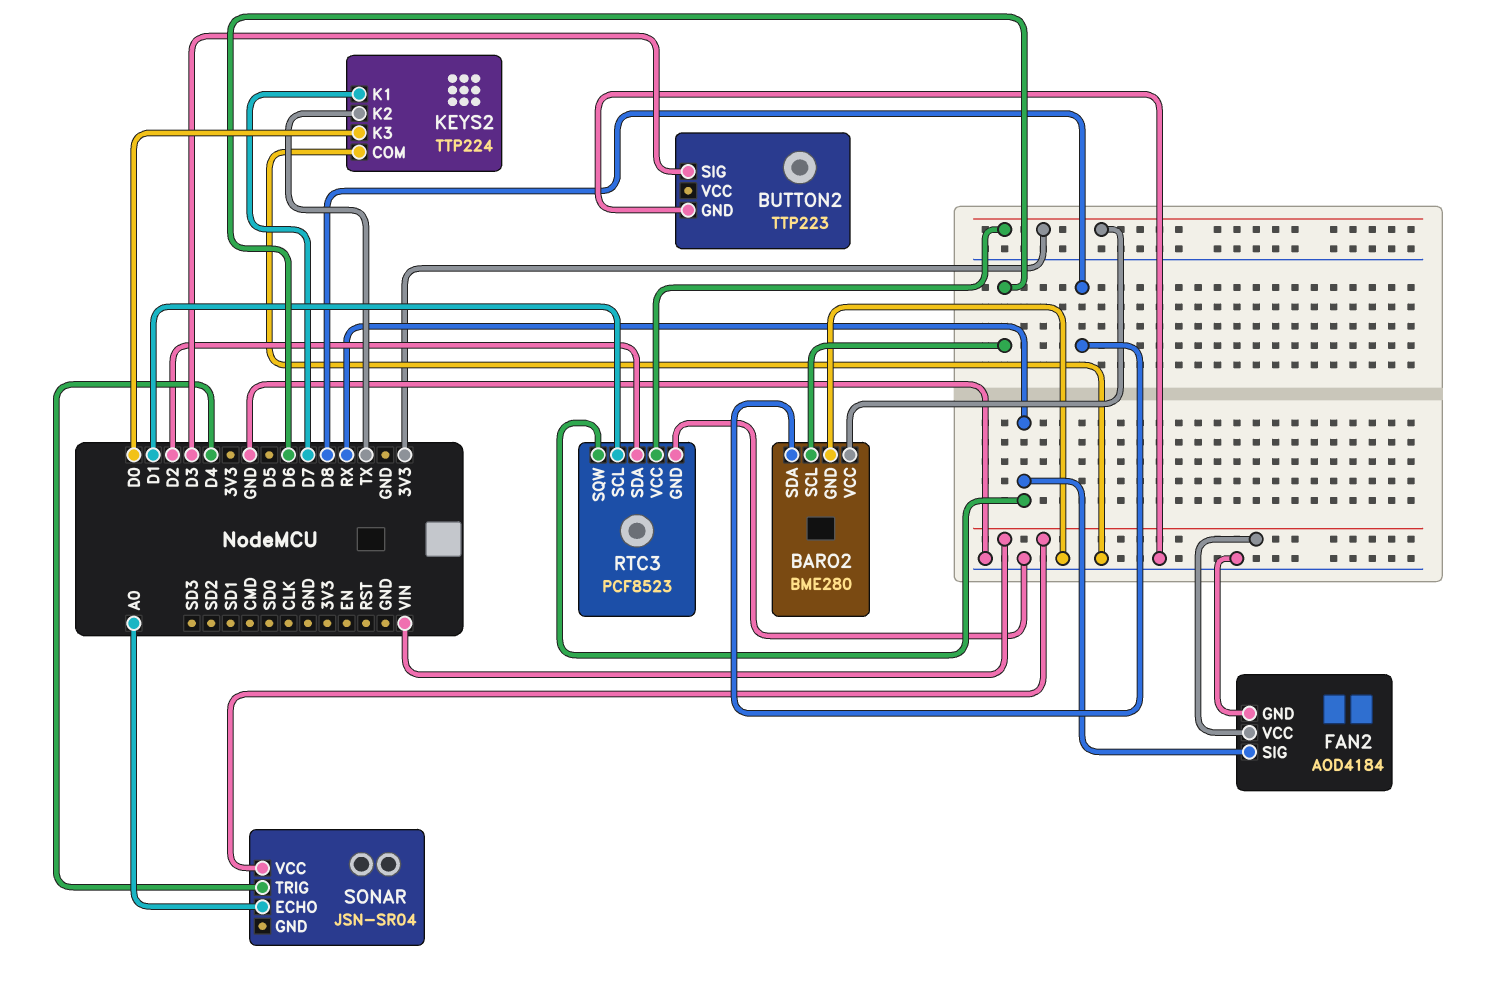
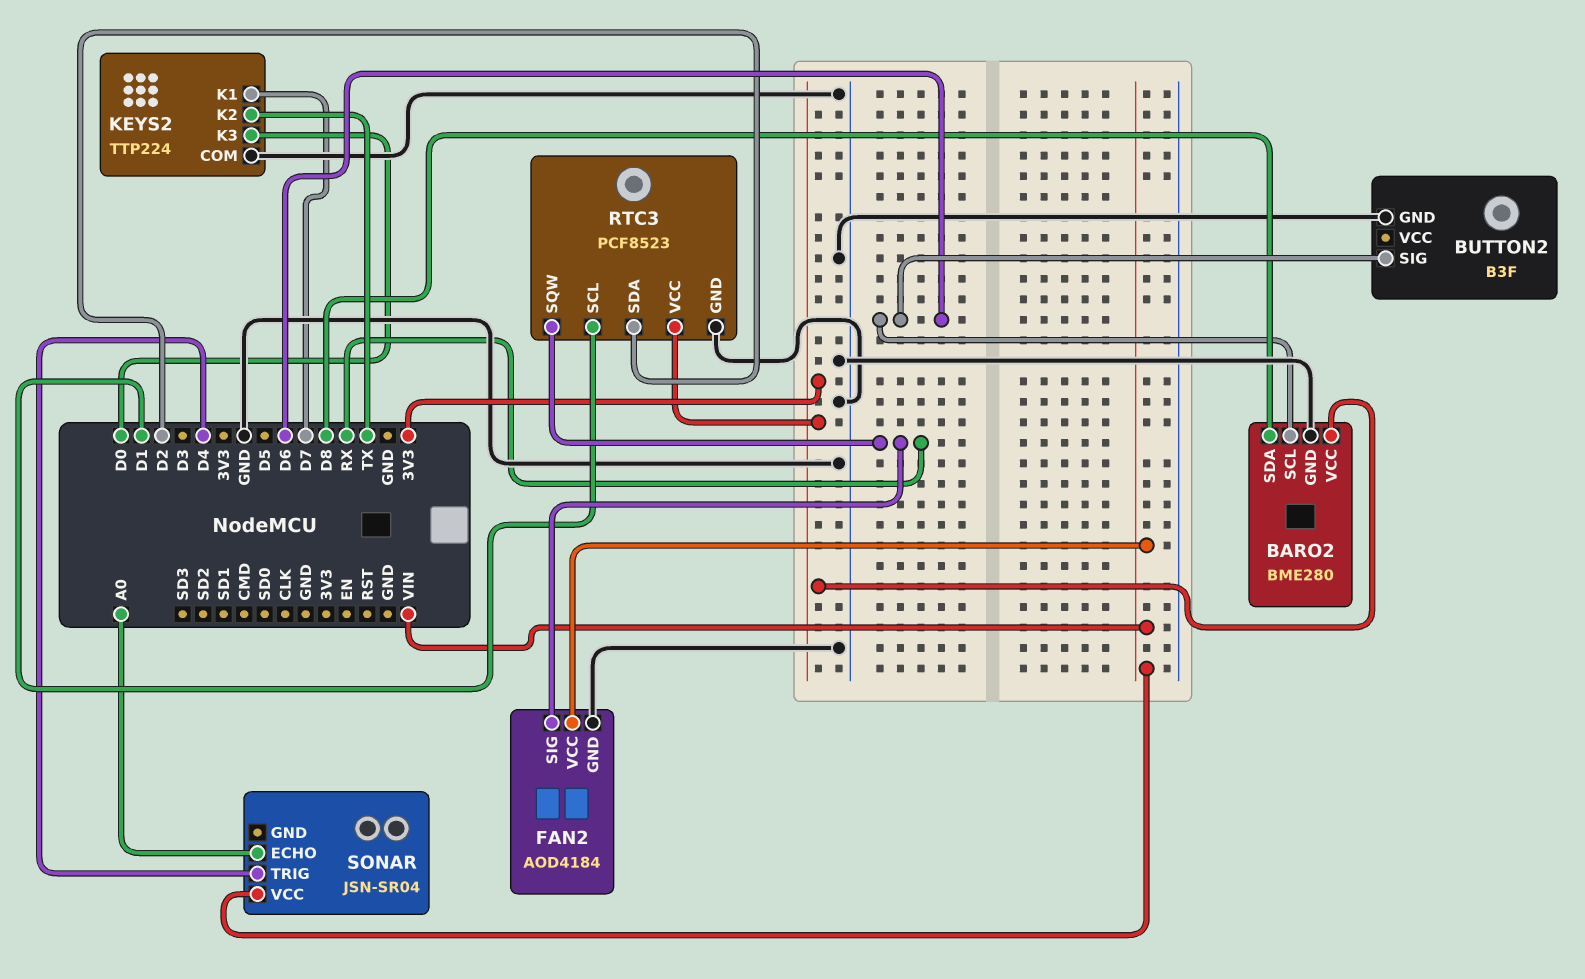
BUTTON2: TTP223 -> B3F
BUTTON2 pin SIG: D3 -> D6

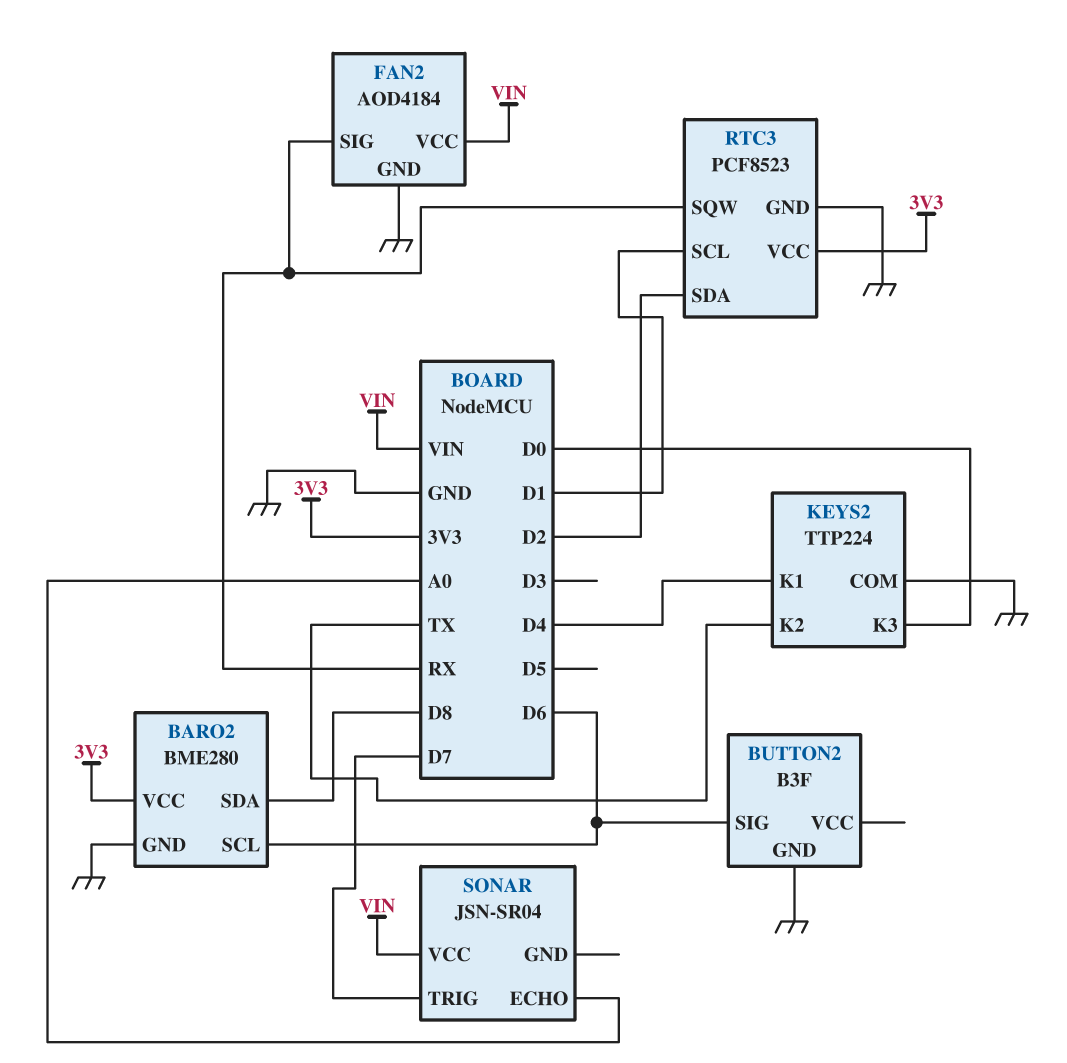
KEYS2 pin K1: D7 -> D4
SONAR pin TRIG: D4 -> D7

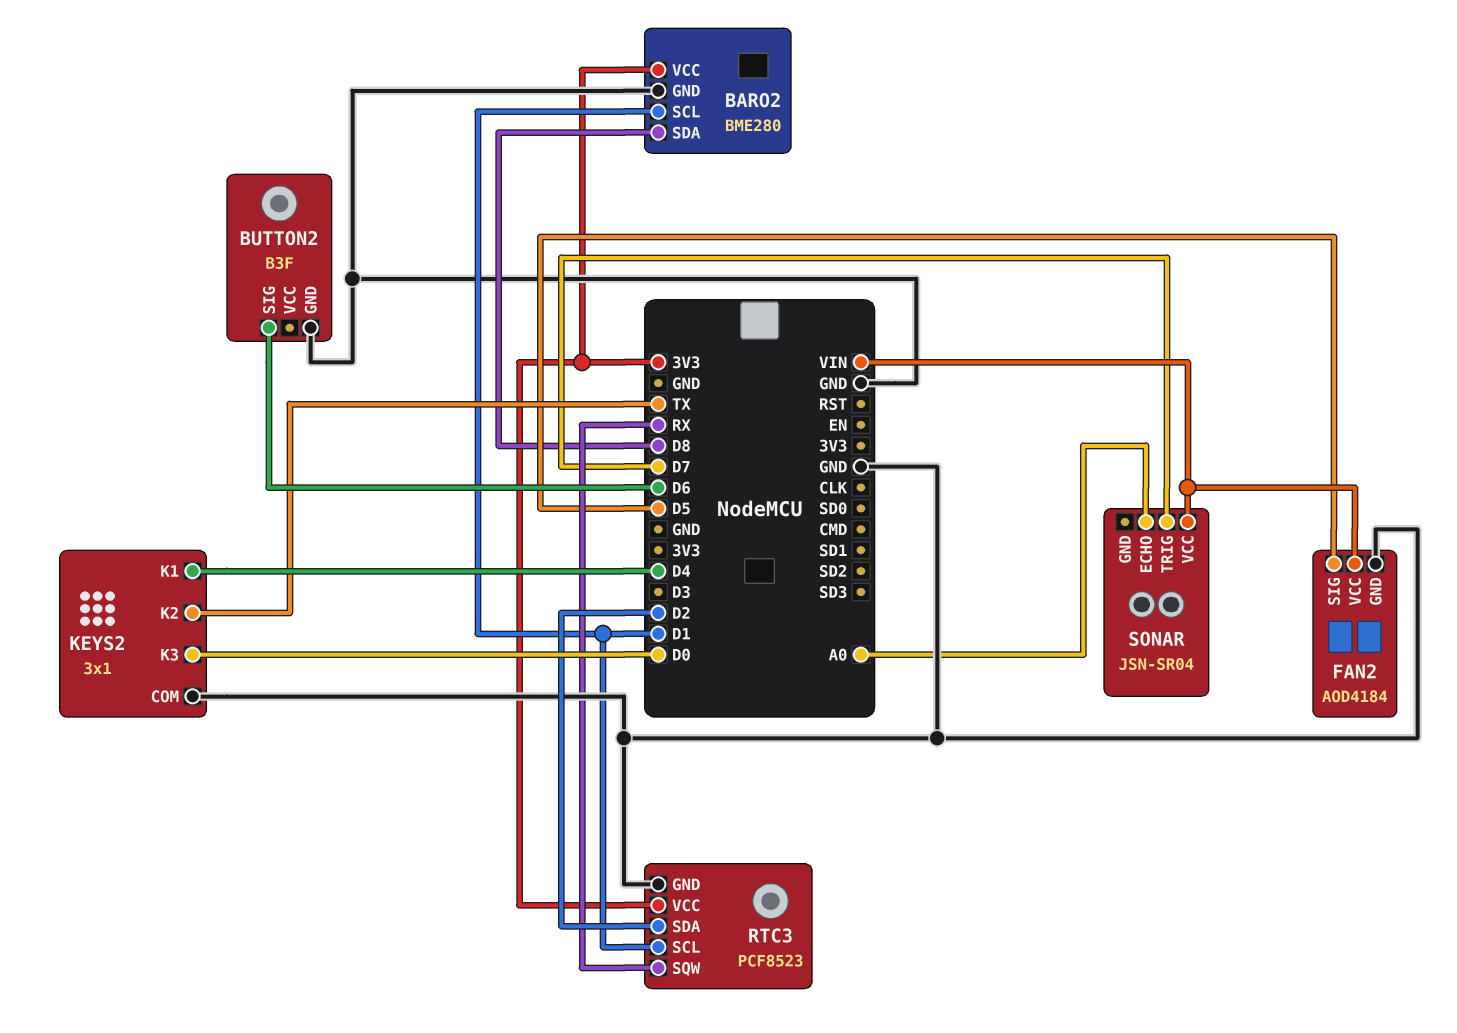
BARO2 pin SCL: D6 -> D1
FAN2 pin SIG: RX -> D5
KEYS2: TTP224 -> 3x1

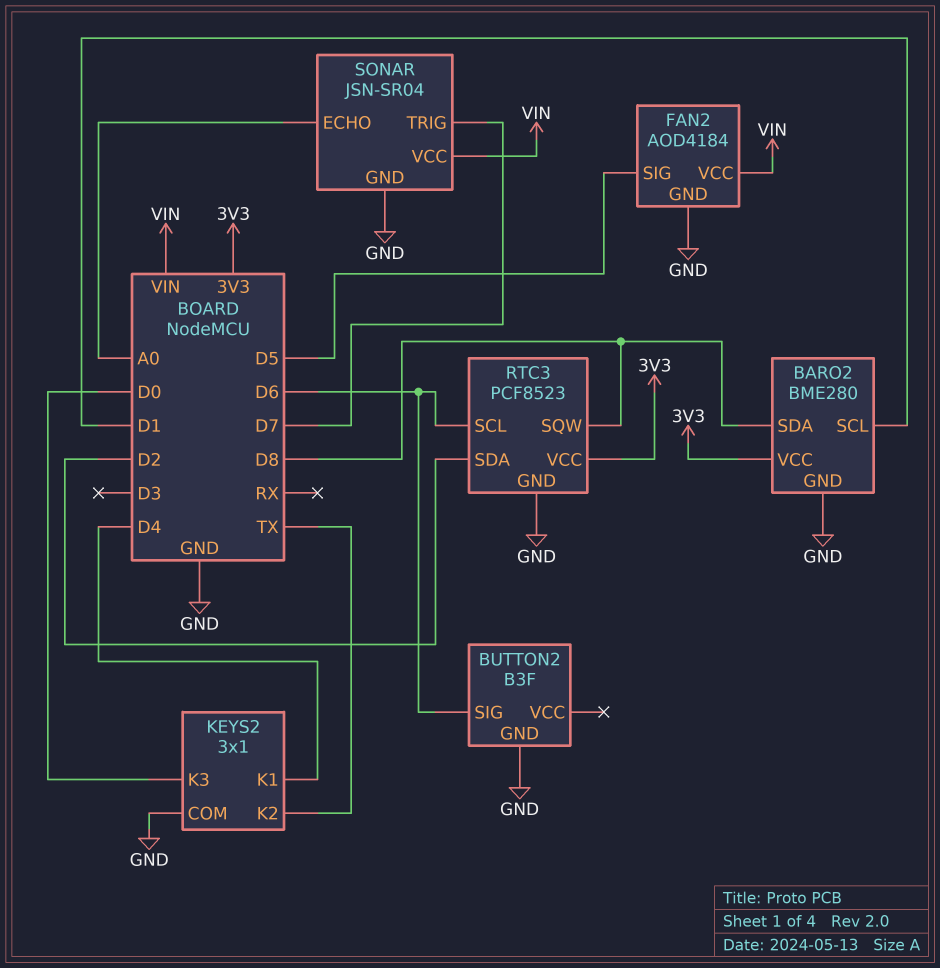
RTC3 pin SCL: D1 -> D6
RTC3 pin SQW: RX -> D8
SONAR pin GND: none -> GND

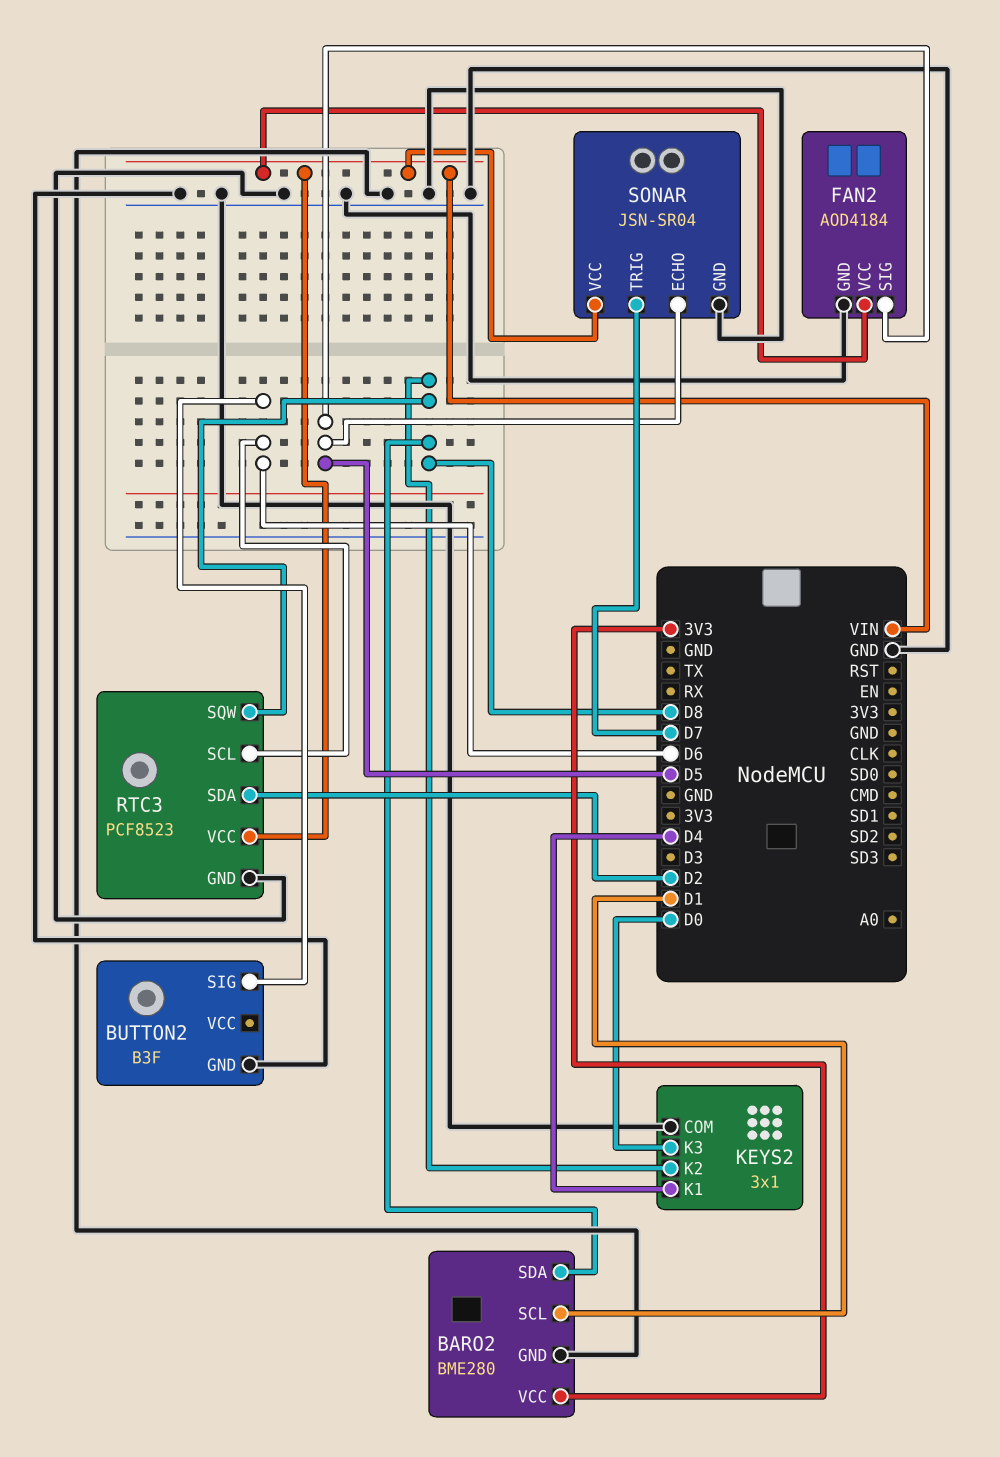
KEYS2 pin K2: TX -> D8
RTC3 pin VCC: 3V3 -> VIN
SONAR pin ECHO: A0 -> D5

